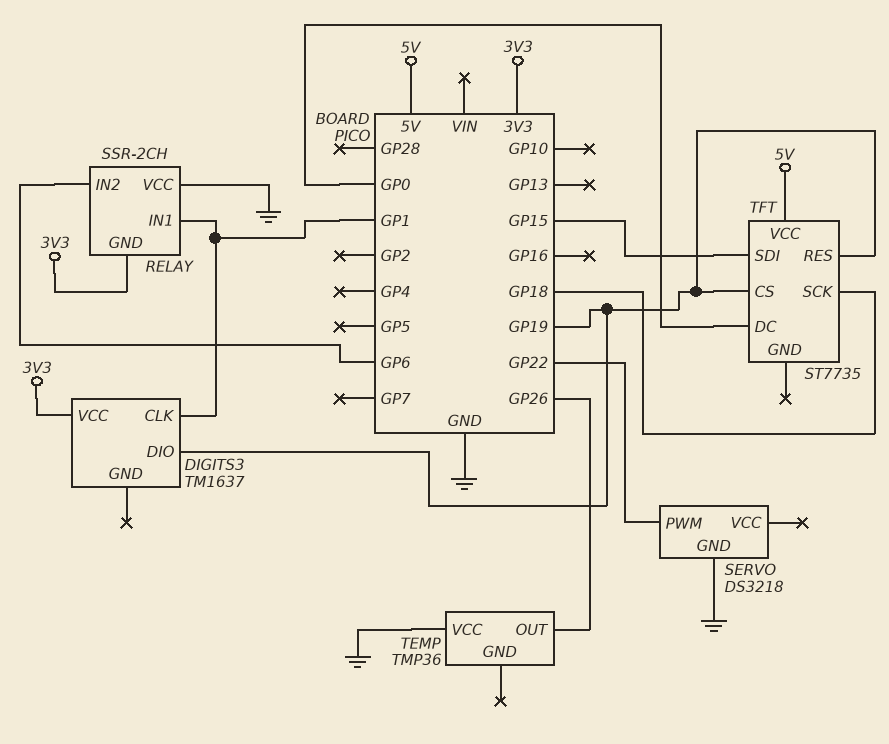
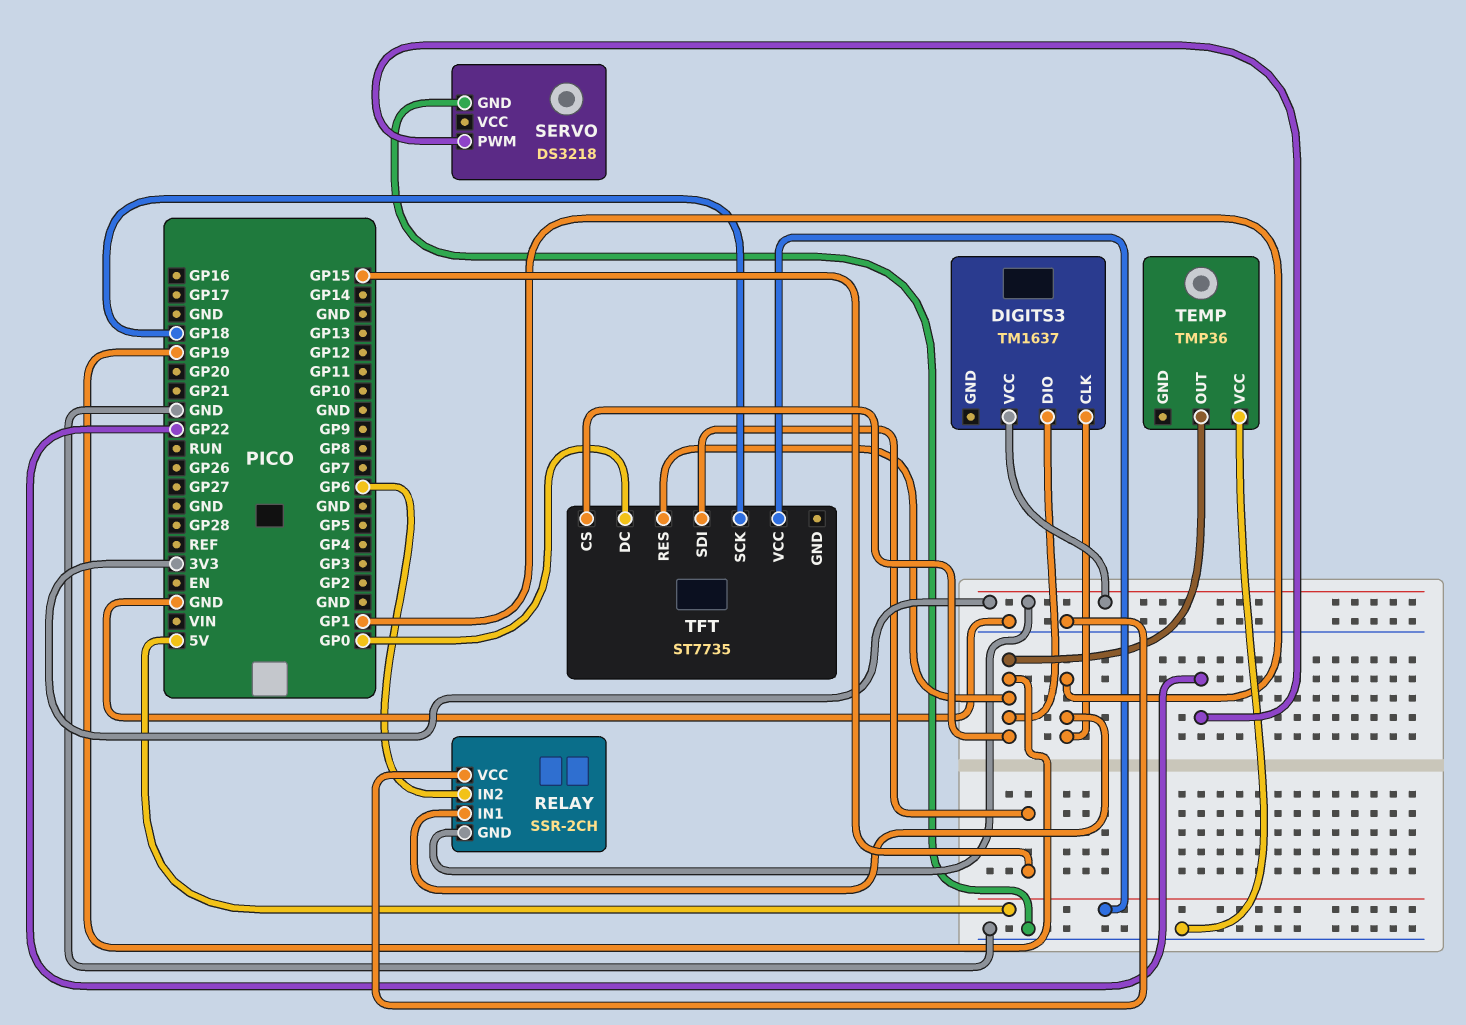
TEMP pin OUT: GP26 -> GP19

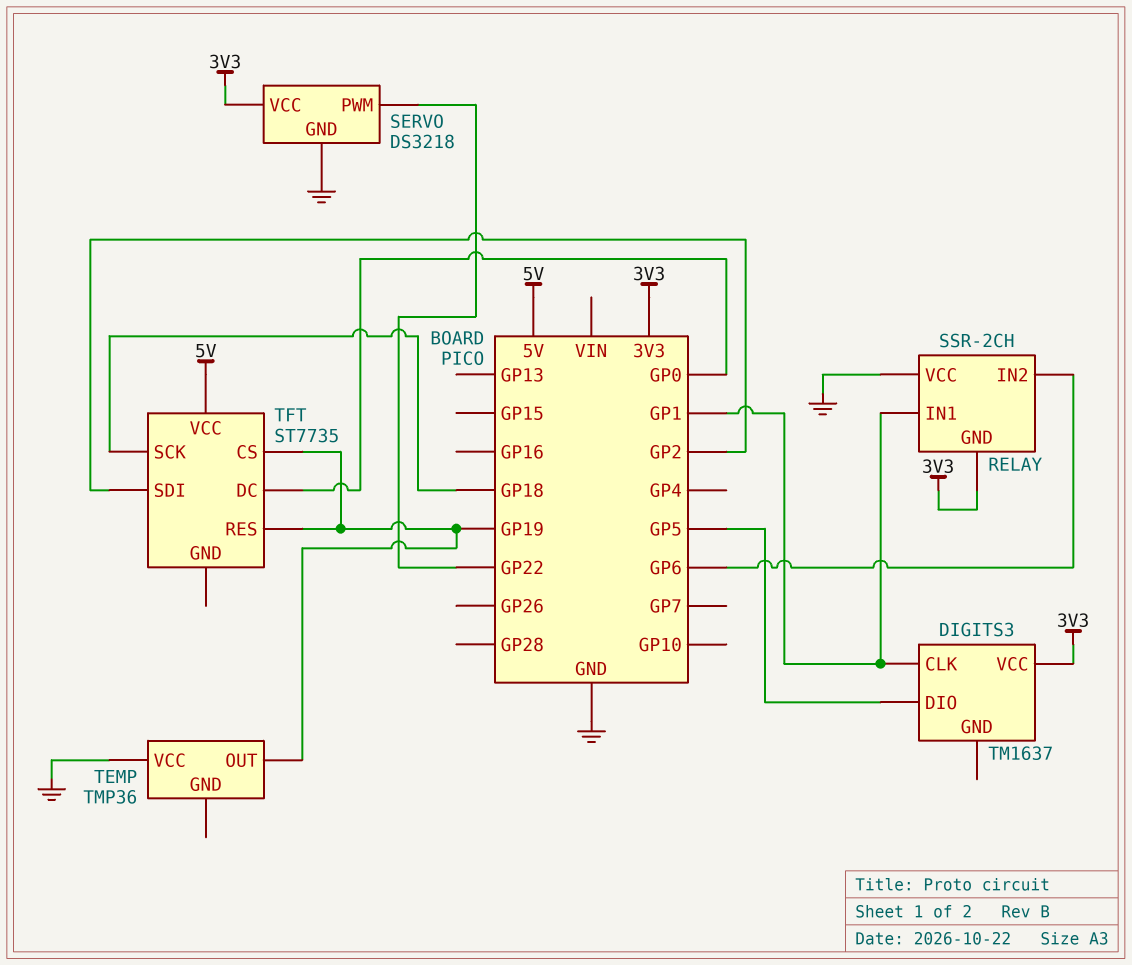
DIGITS3 pin DIO: GP19 -> GP5
SERVO pin VCC: none -> 3V3
TFT pin SDI: GP15 -> GP2

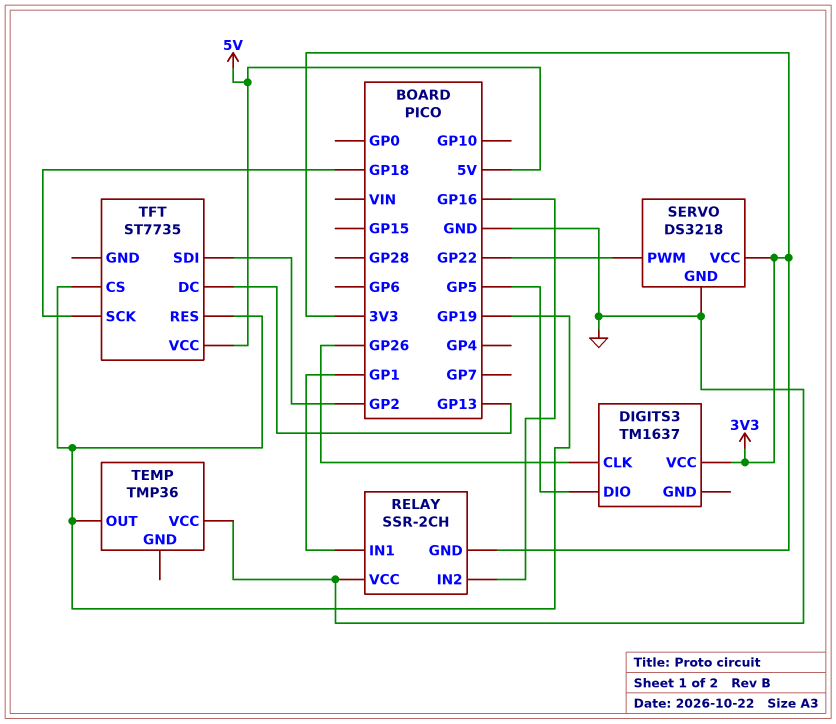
DIGITS3 pin CLK: GP1 -> GP26
RELAY pin IN2: GP6 -> GP16
TFT pin DC: GP0 -> GP13

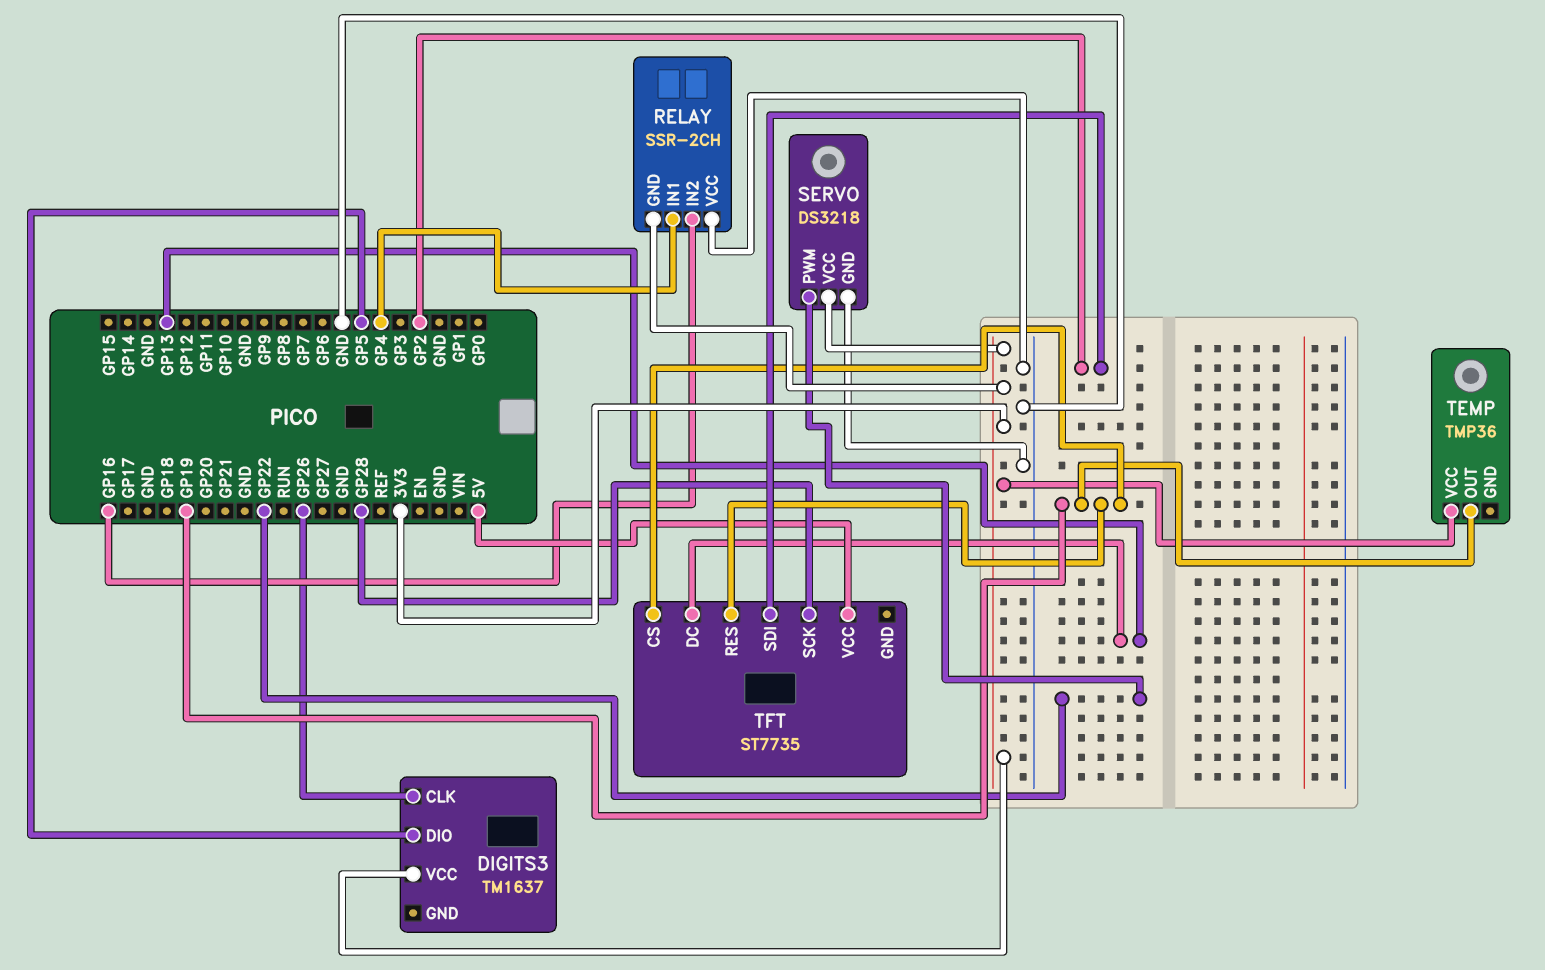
RELAY pin IN1: GP1 -> GP4
TEMP pin VCC: GND -> 3V3
TFT pin SCK: GP18 -> GP28

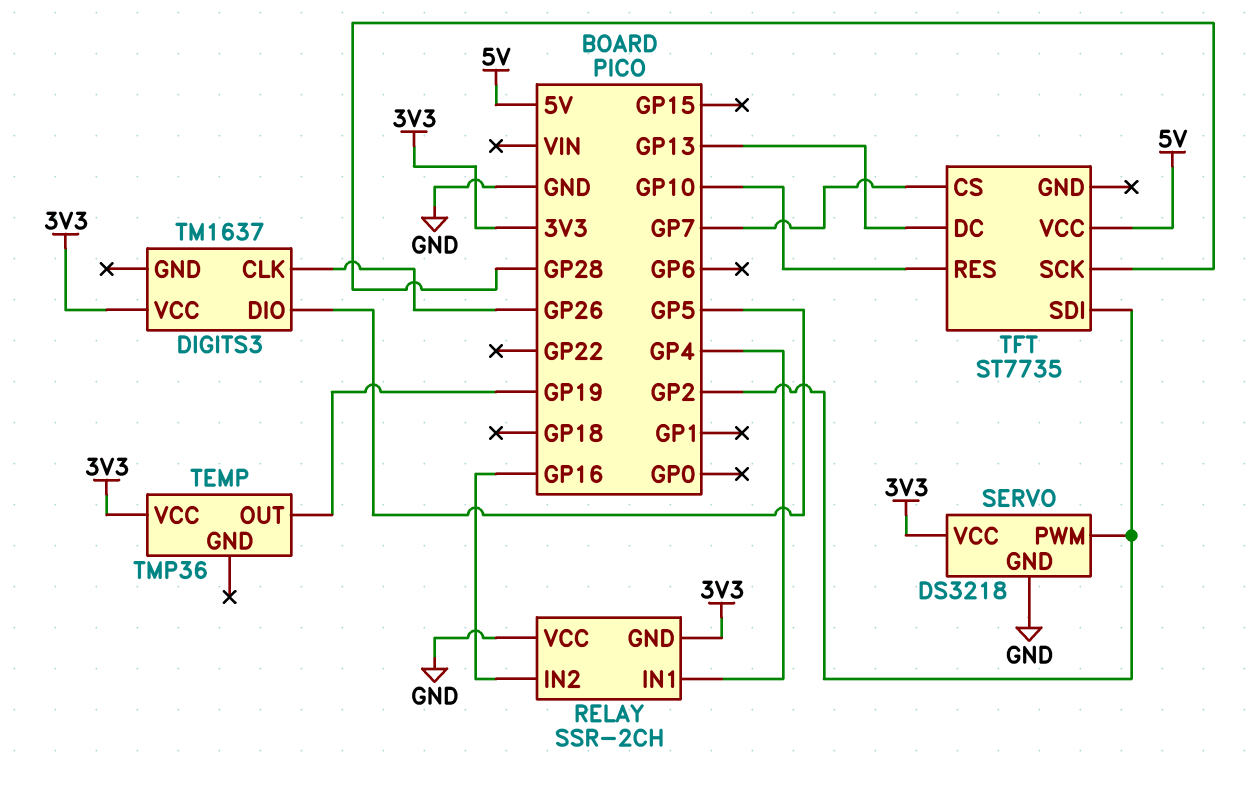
SERVO pin PWM: GP22 -> GP2
TFT pin CS: GP19 -> GP7
TFT pin RES: GP19 -> GP10

